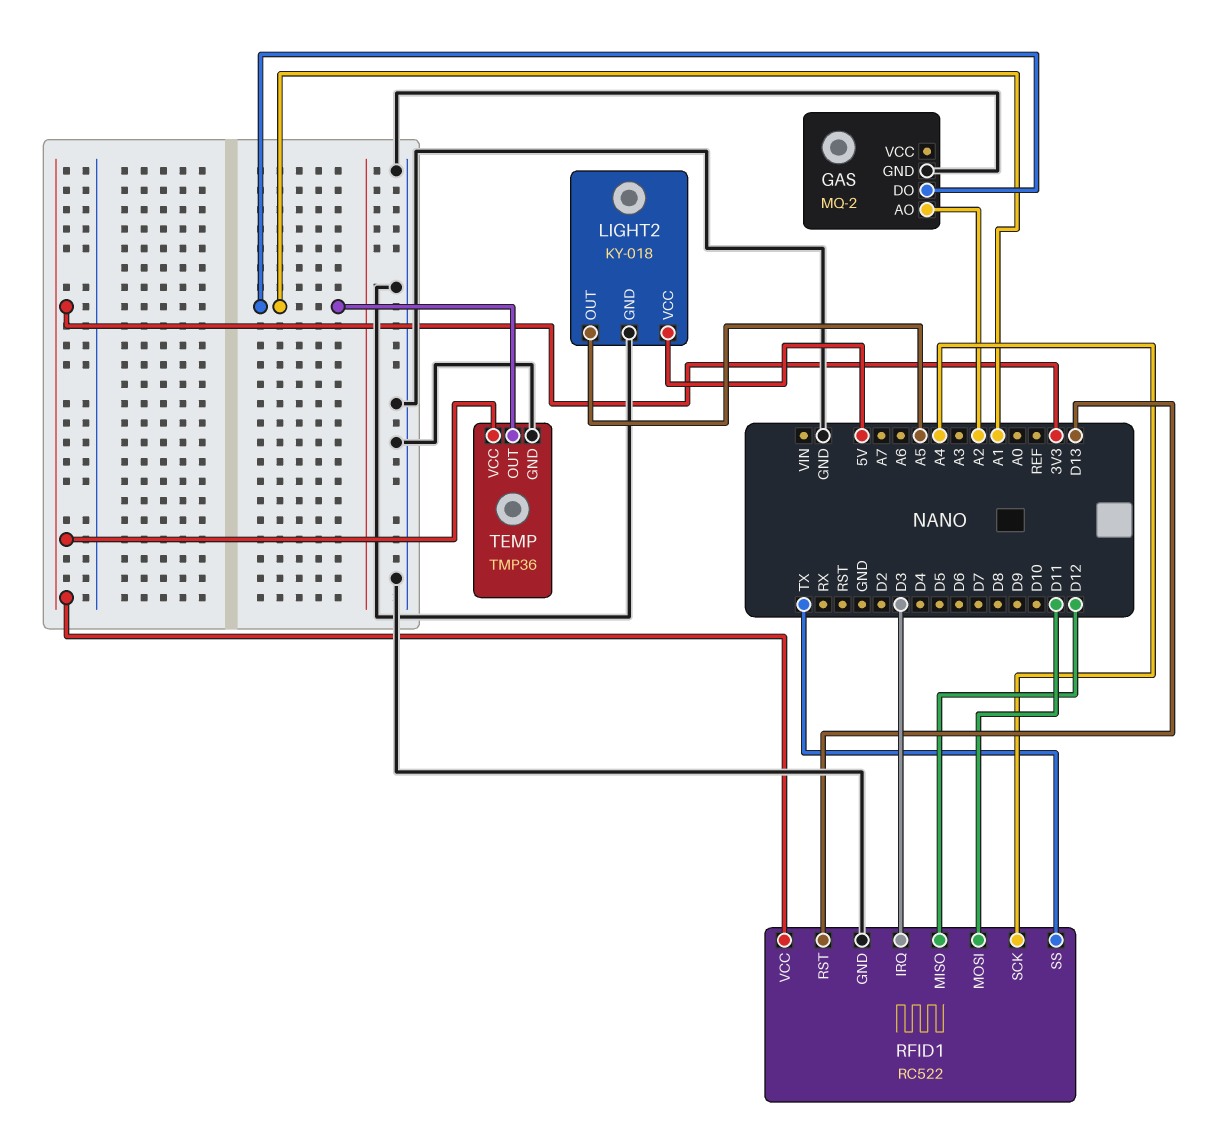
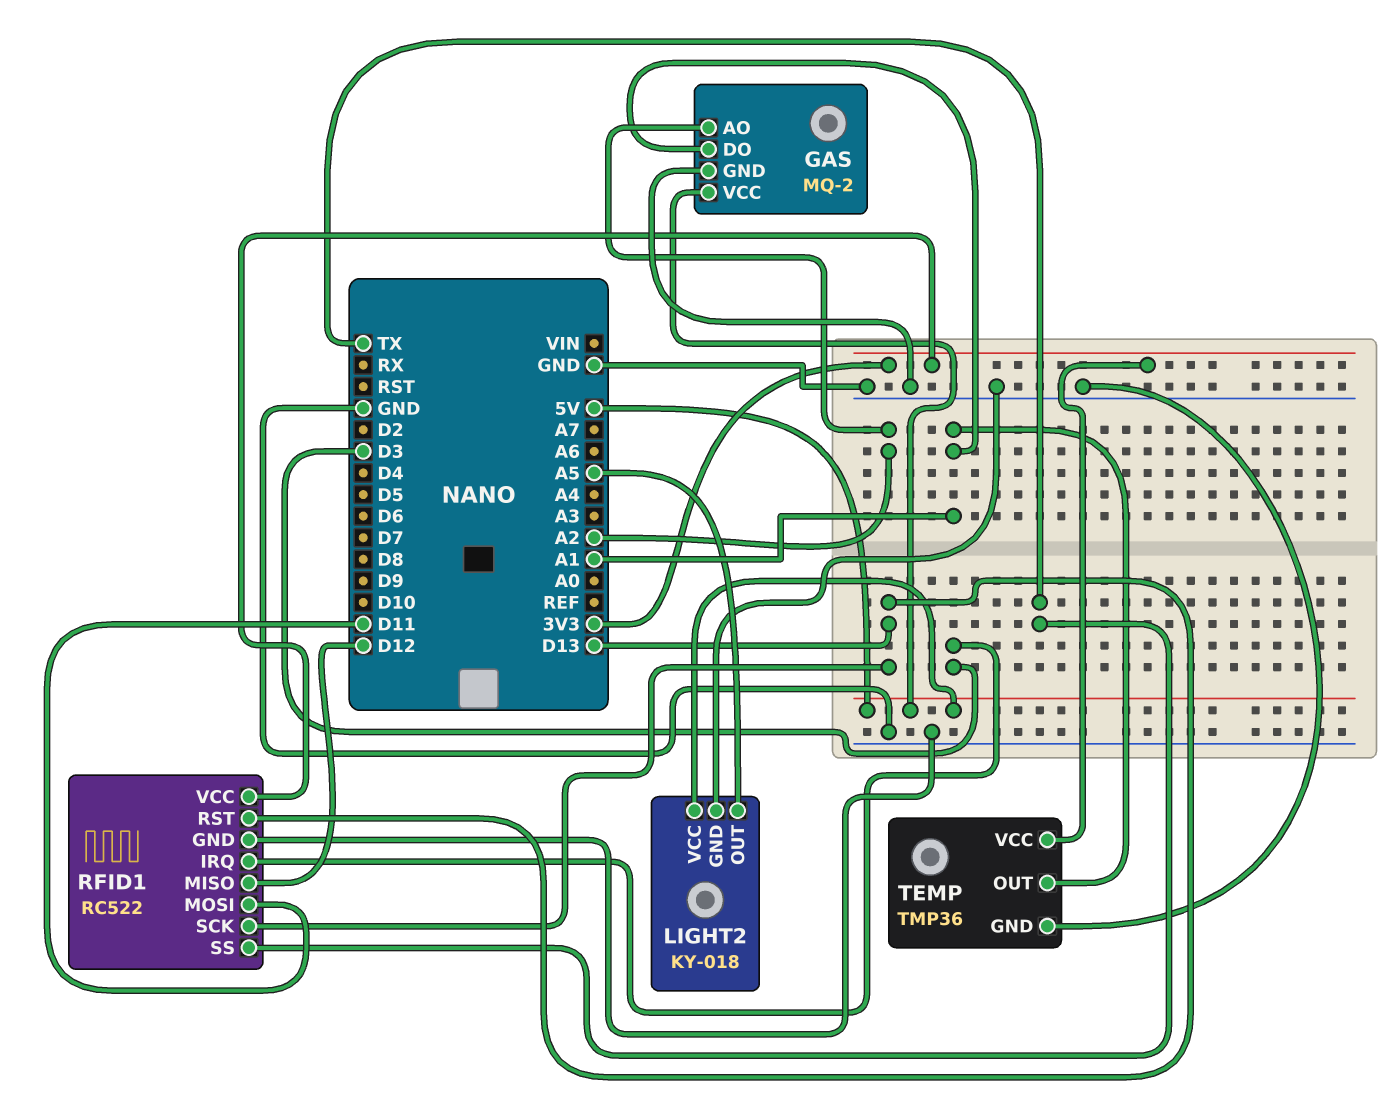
GAS pin VCC: none -> 5V
RFID1 pin SCK: A4 -> D13

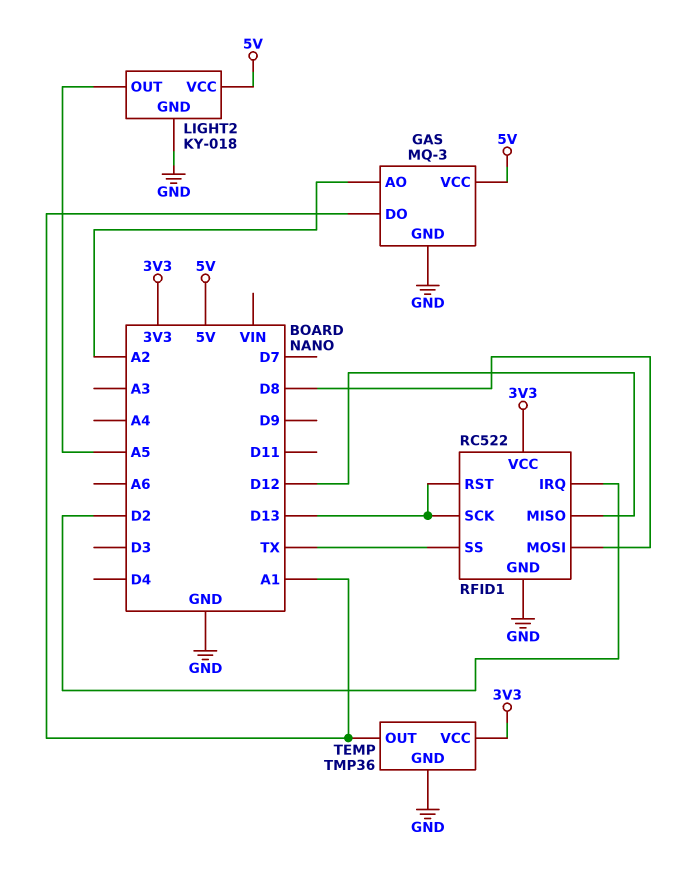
GAS: MQ-2 -> MQ-3
RFID1 pin IRQ: D3 -> D2
RFID1 pin MOSI: D11 -> D8

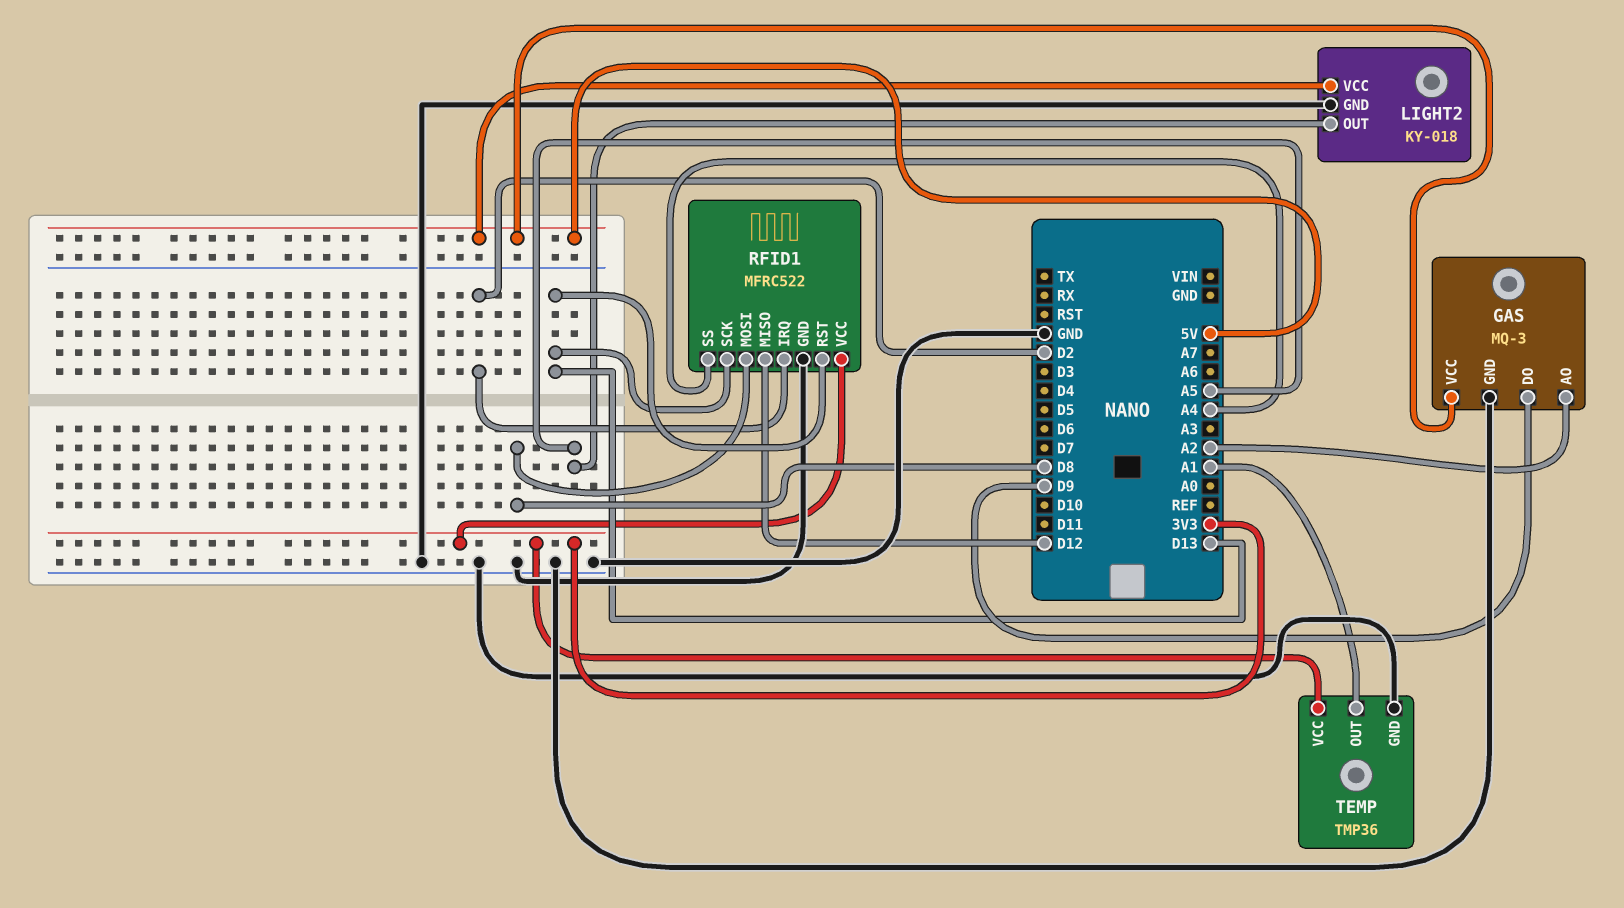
GAS pin DO: A1 -> D9
RFID1: RC522 -> MFRC522
RFID1 pin SS: TX -> A4

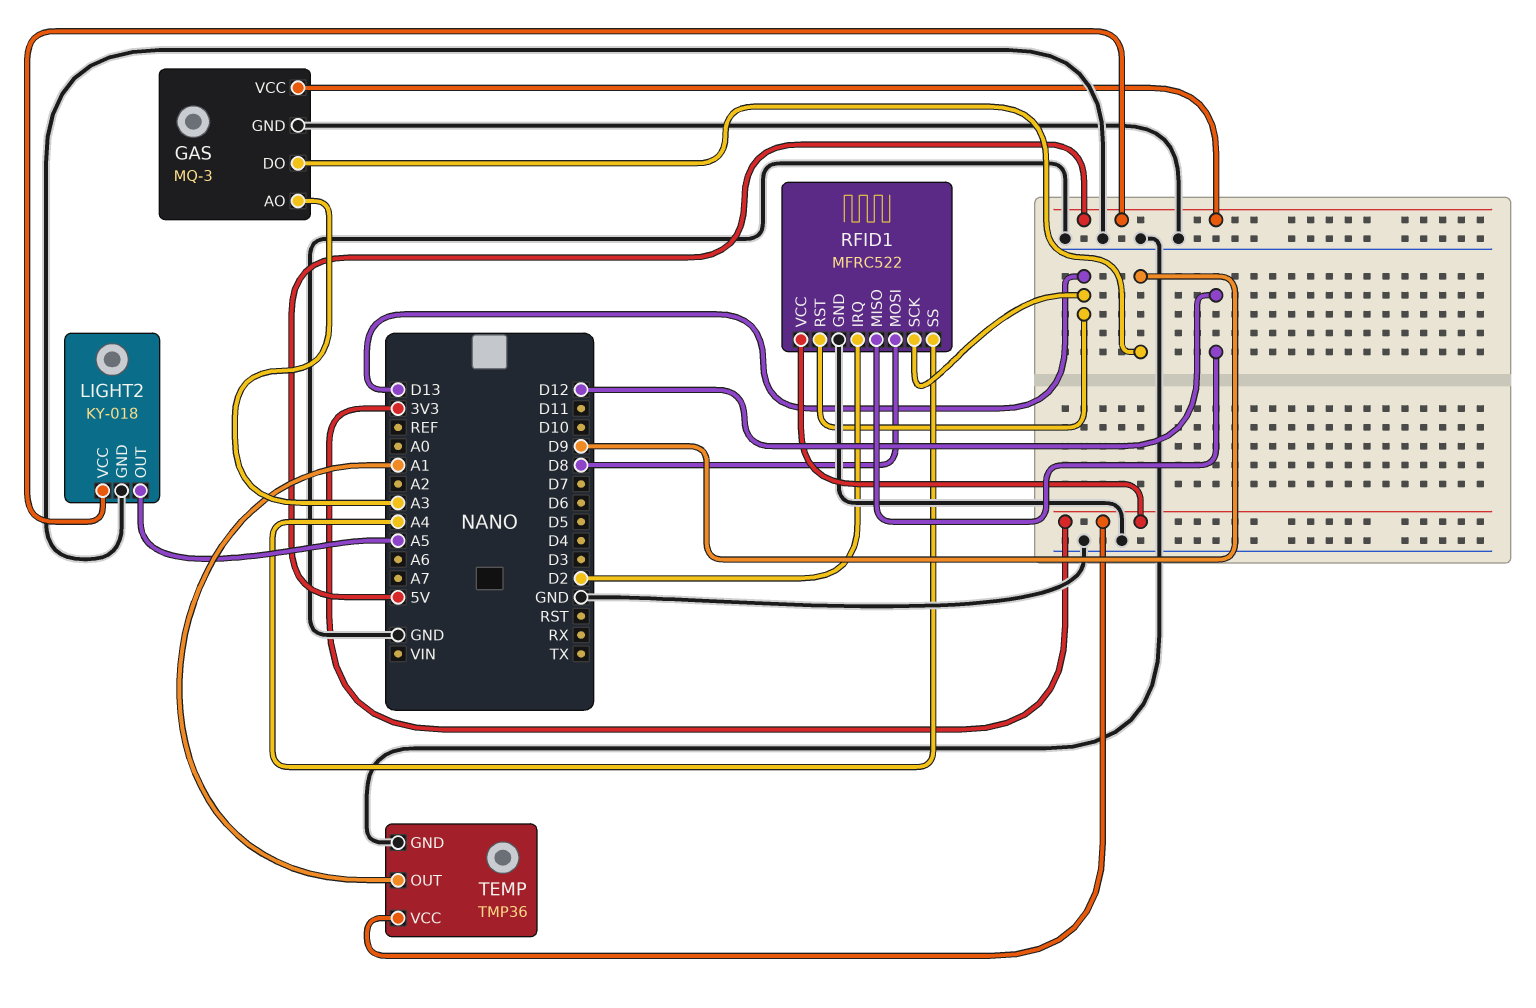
GAS pin AO: A2 -> A3

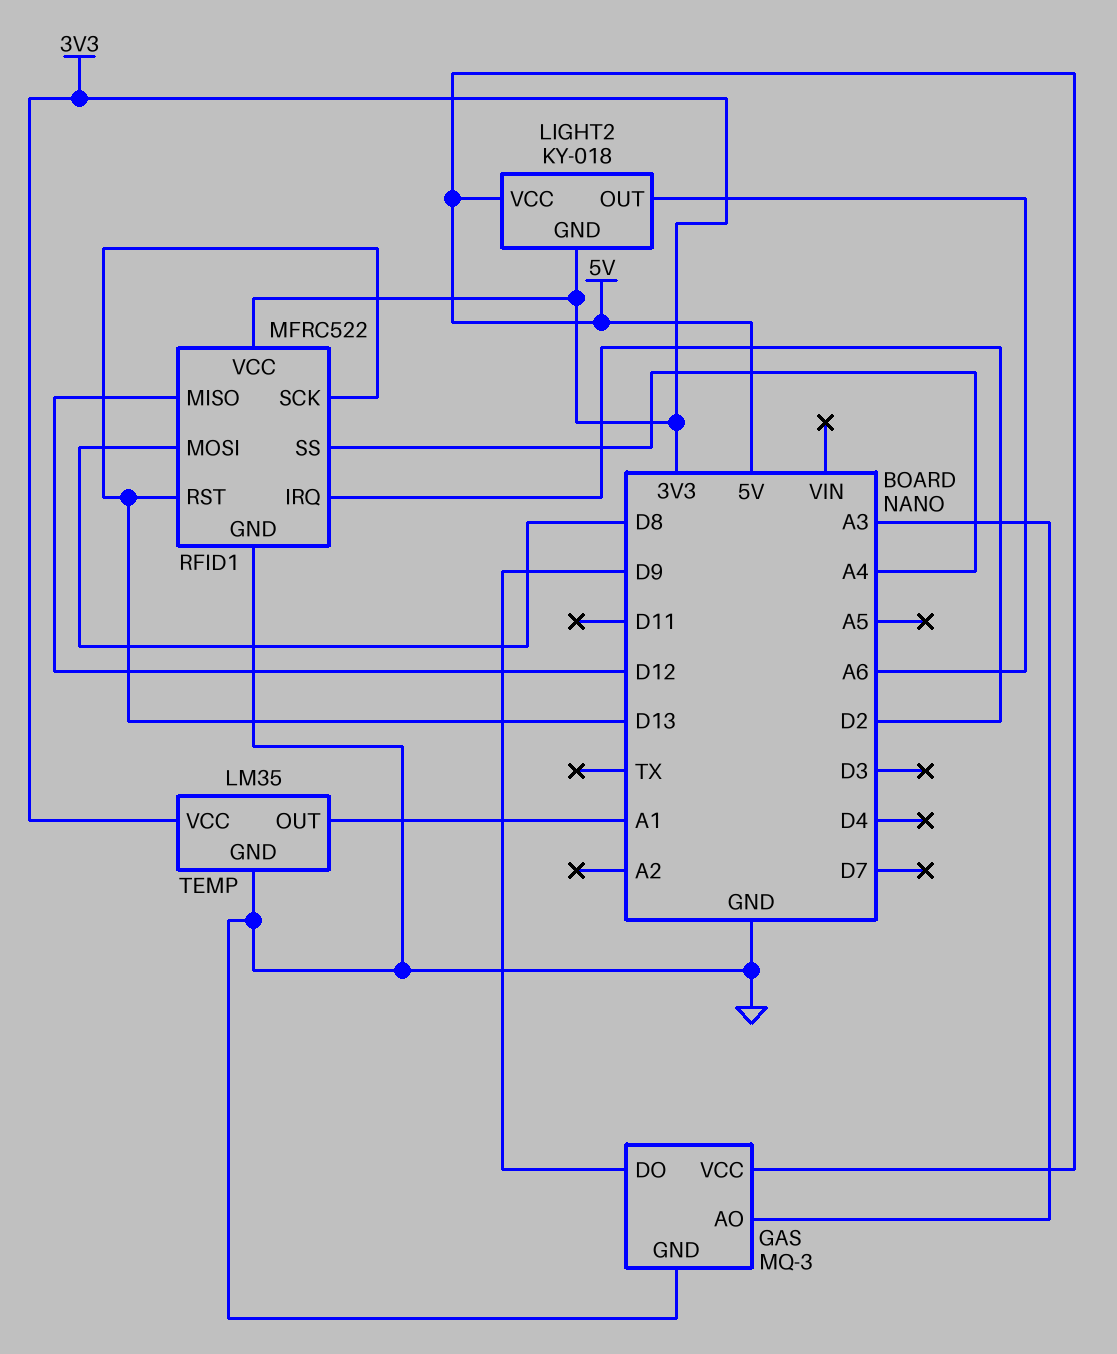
LIGHT2 pin GND: GND -> 3V3
LIGHT2 pin OUT: A5 -> A6
TEMP: TMP36 -> LM35

